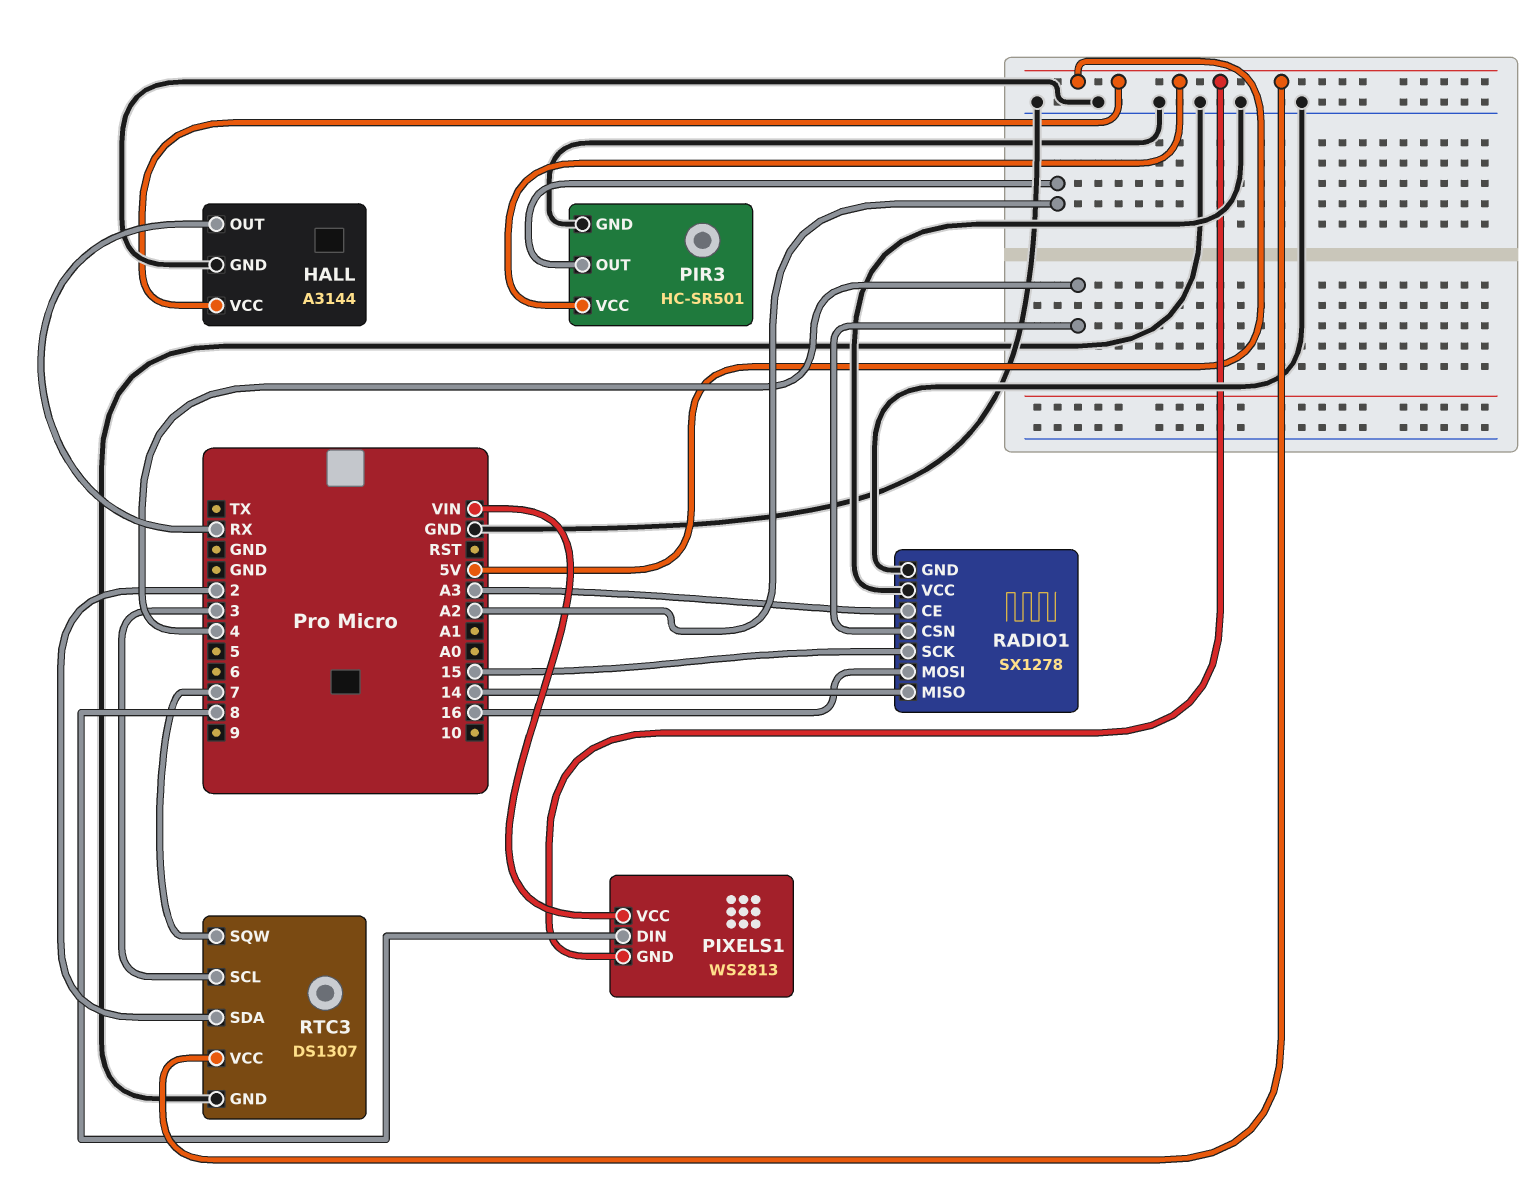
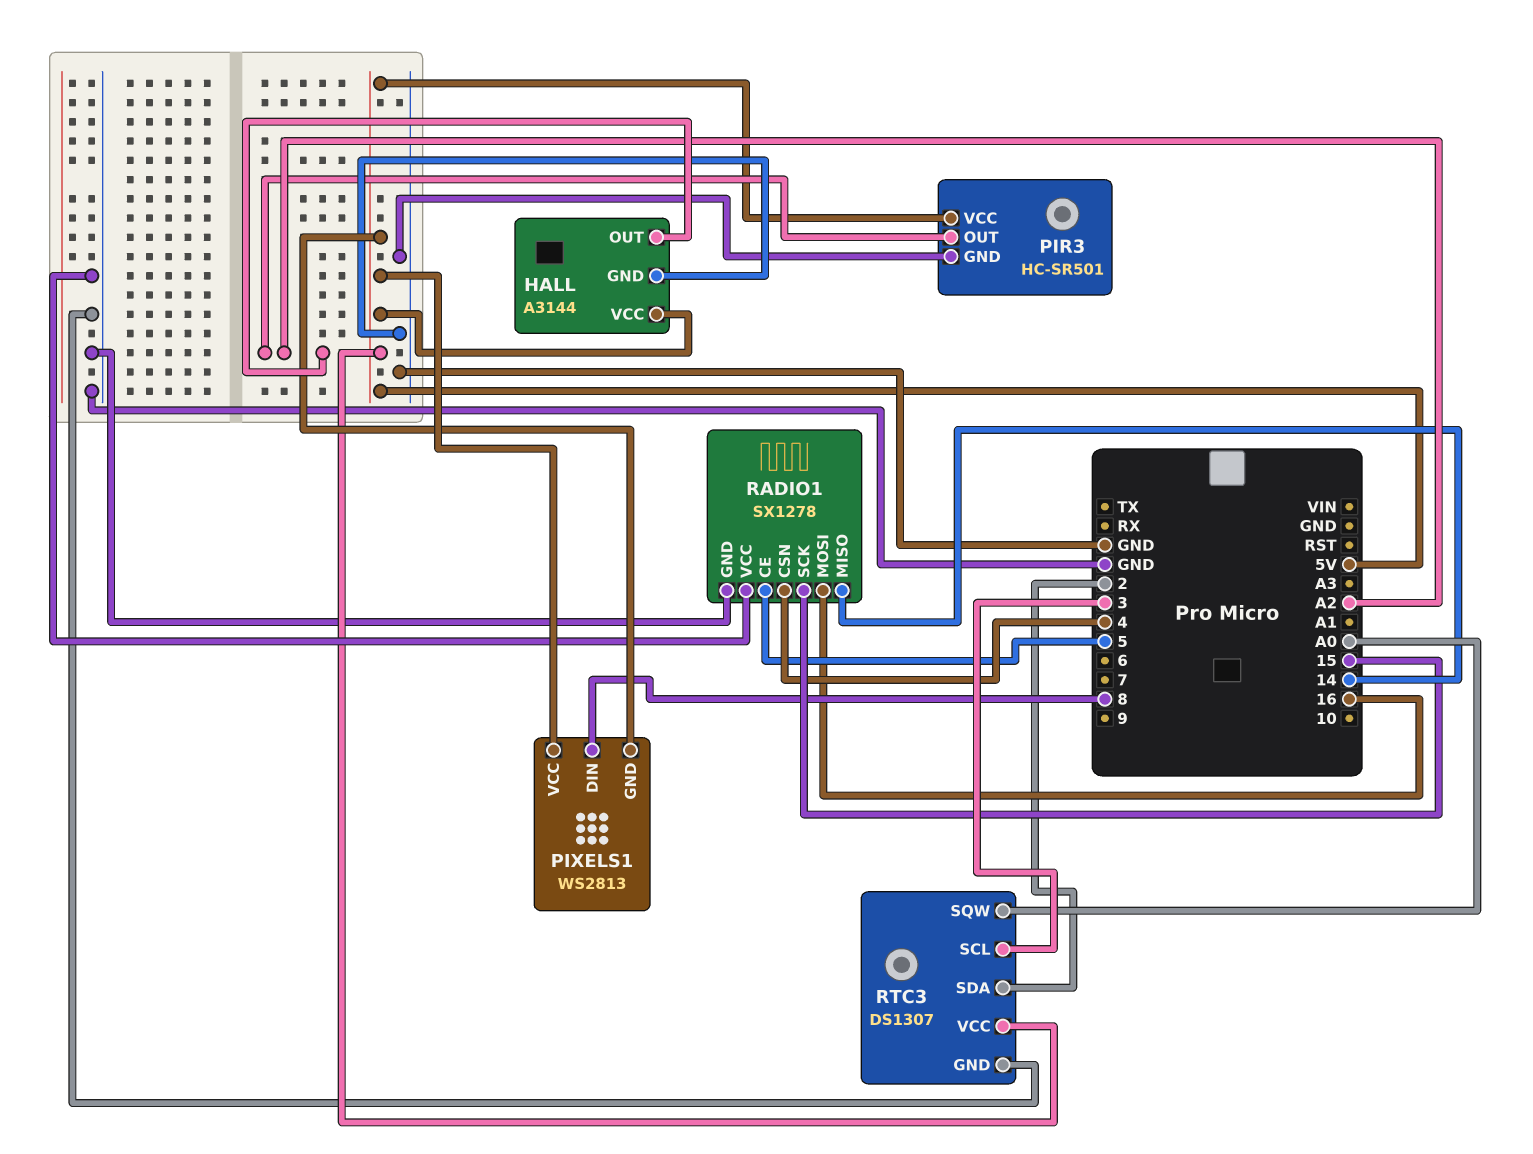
HALL pin OUT: RX -> A2
PIXELS1 pin VCC: VIN -> 5V
RADIO1 pin CE: A3 -> 5
RTC3 pin SQW: 7 -> A0

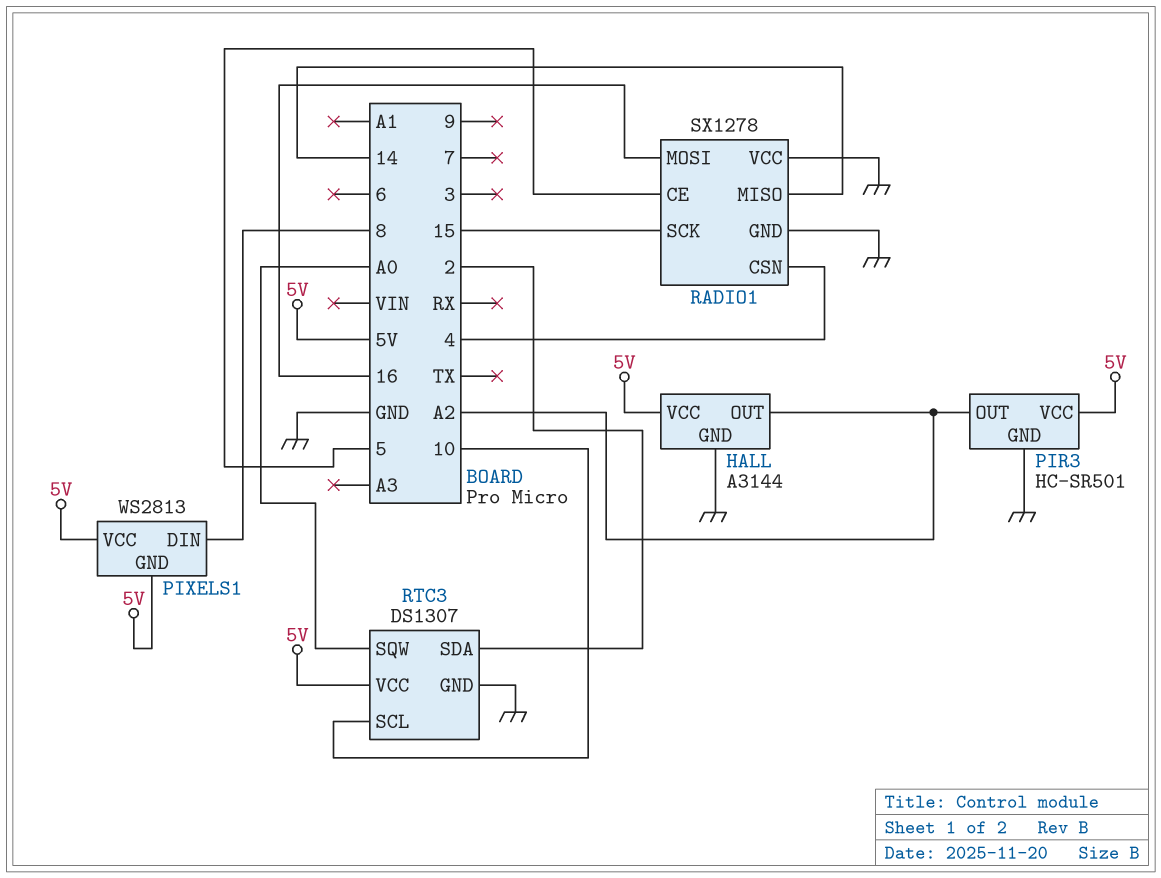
RTC3 pin SCL: 3 -> 10

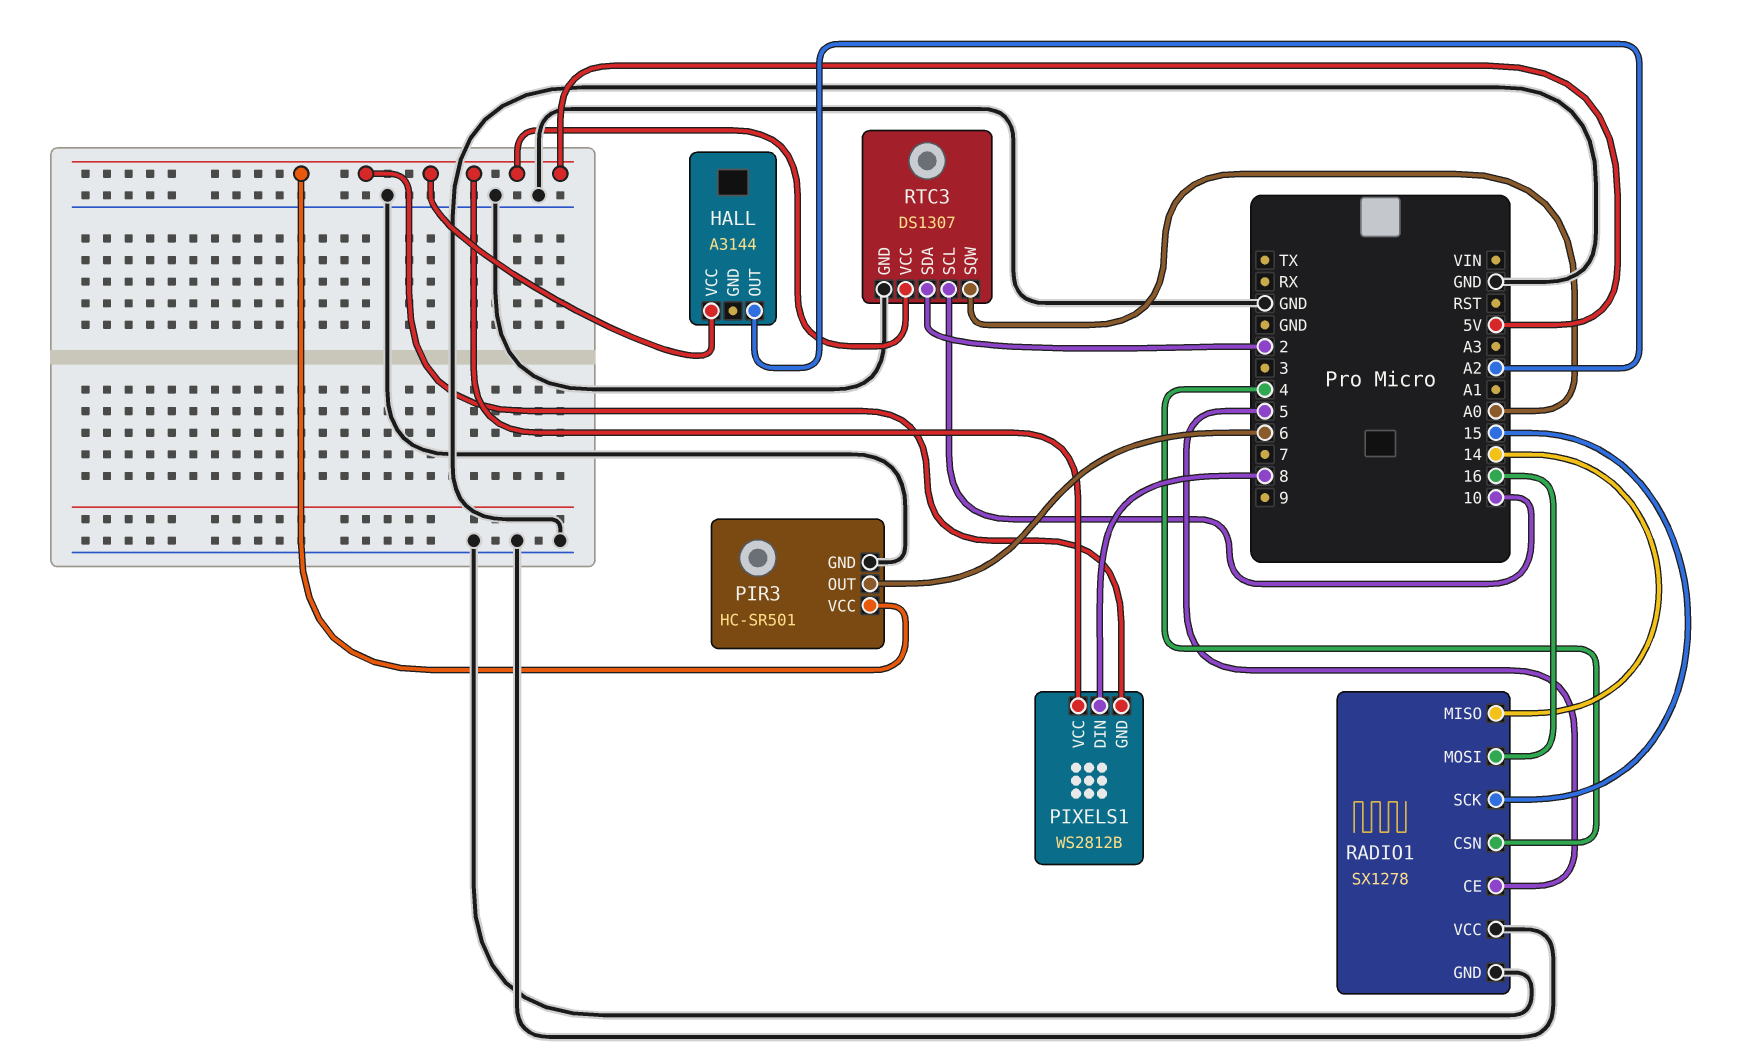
HALL pin GND: GND -> none
PIR3 pin OUT: A2 -> 6
PIXELS1: WS2813 -> WS2812B

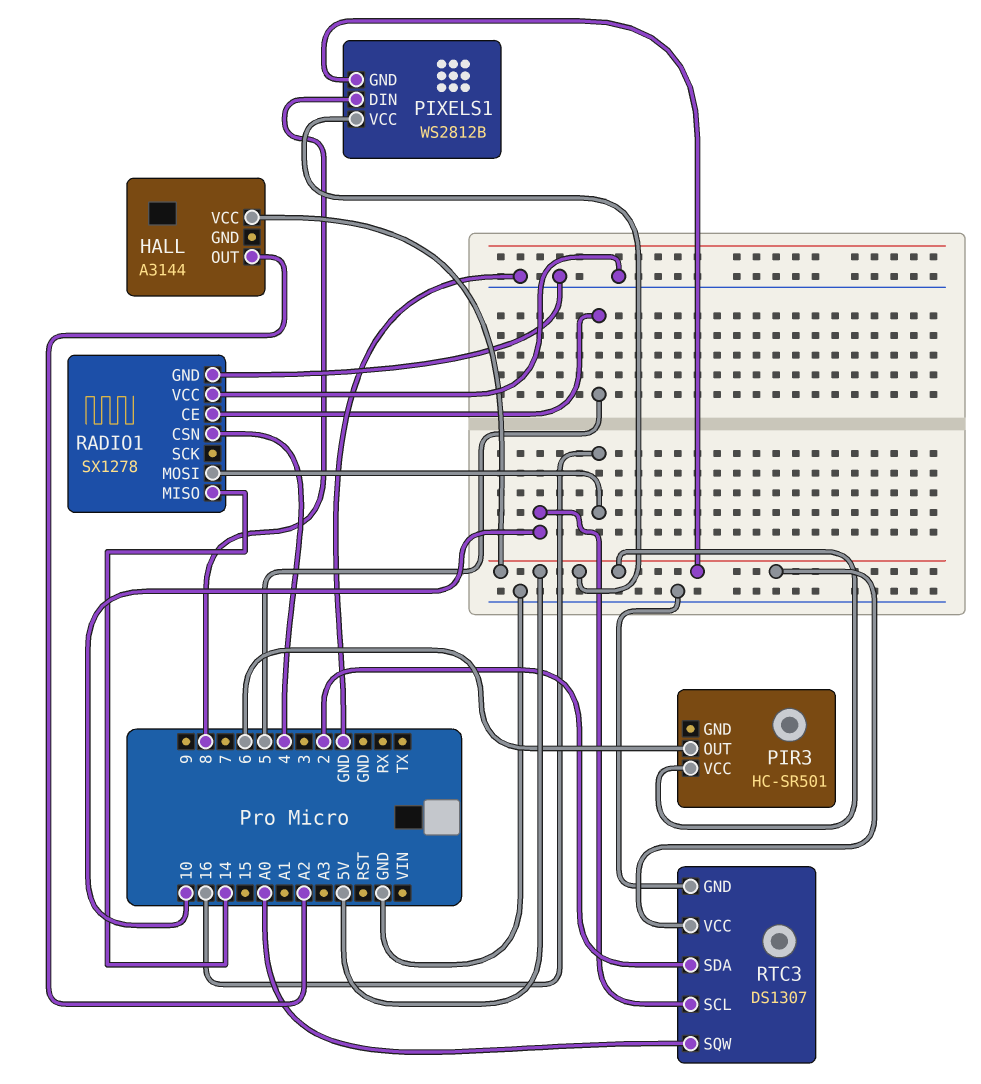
PIR3 pin GND: GND -> none
RADIO1 pin SCK: 15 -> none

